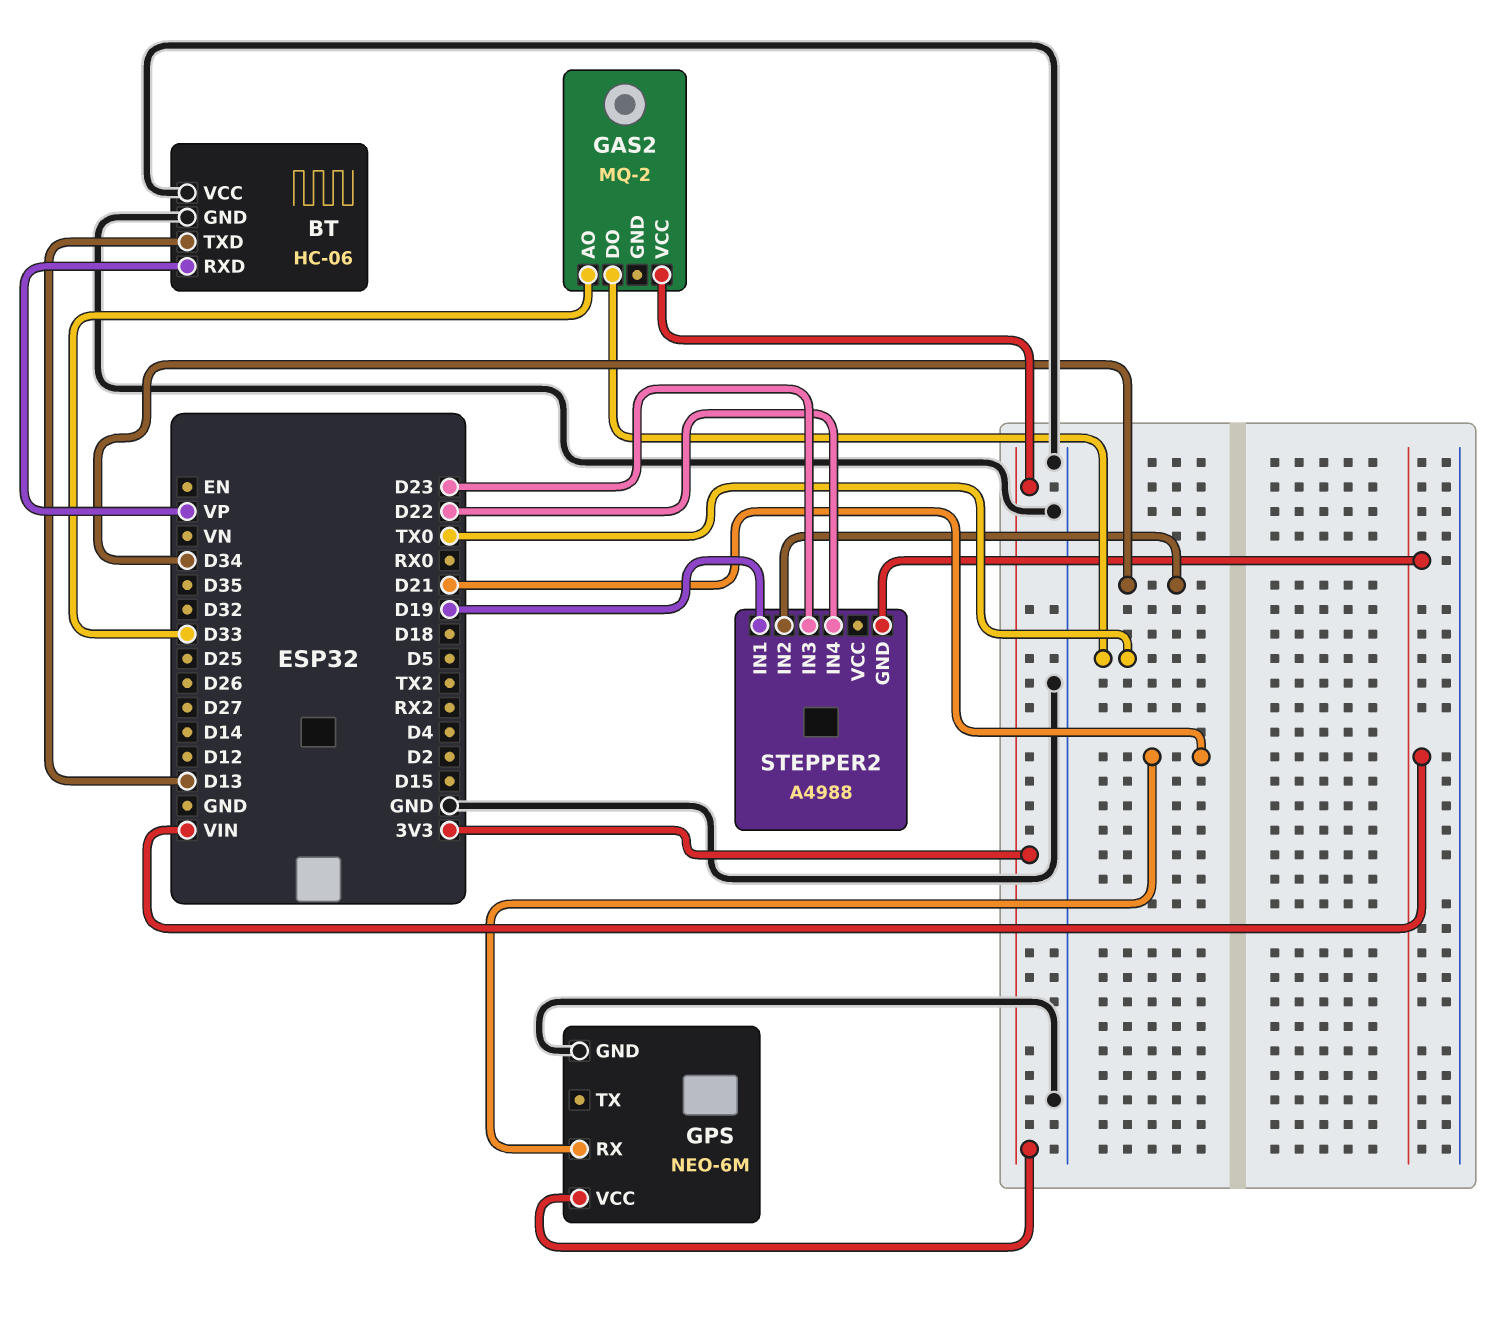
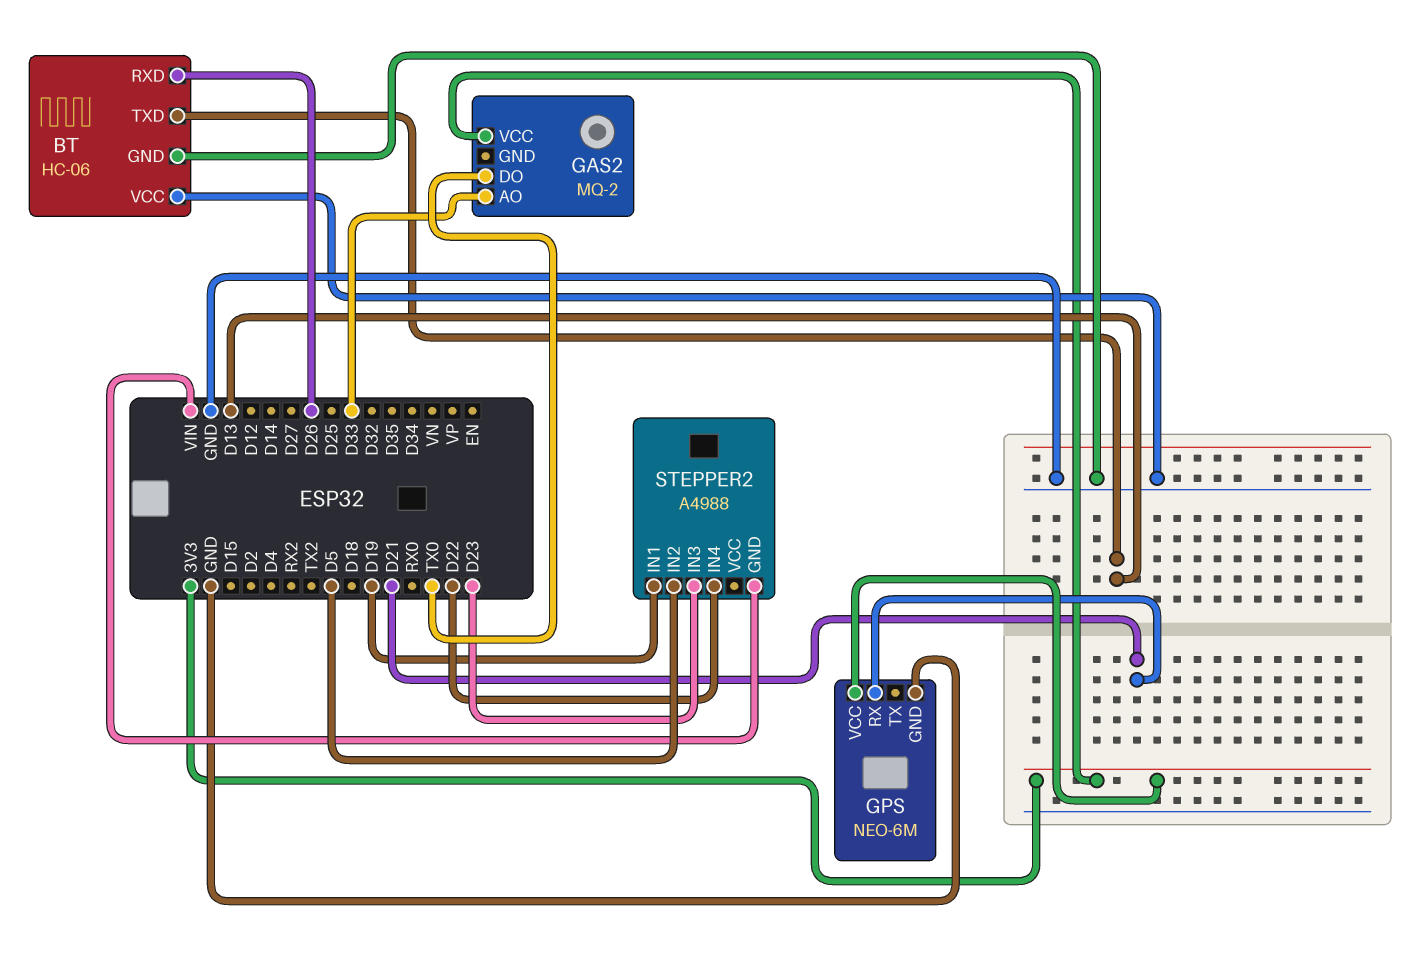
BT pin RXD: VP -> D26
STEPPER2 pin IN2: D34 -> D5

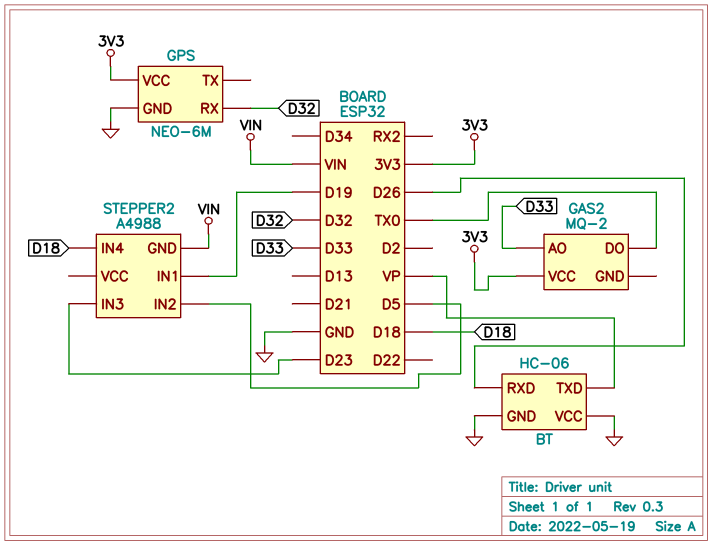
BT pin TXD: D13 -> VP
GPS pin RX: D21 -> D32
STEPPER2 pin IN4: D22 -> D18

